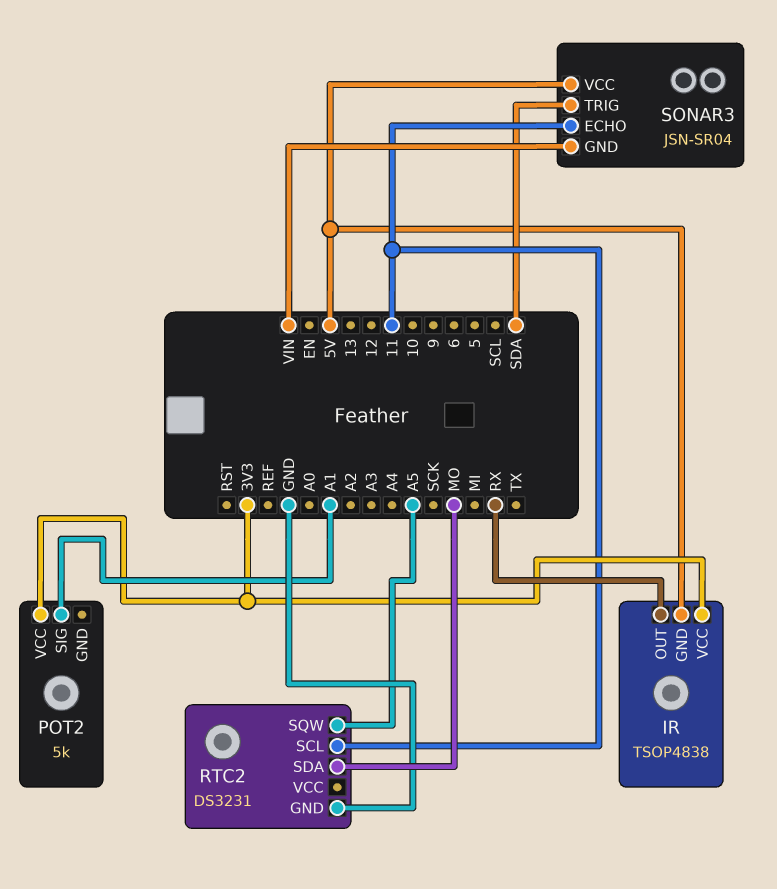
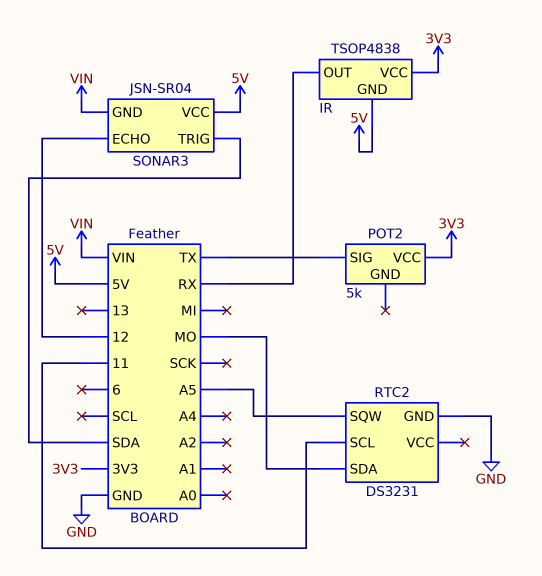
POT2 pin SIG: A1 -> TX
SONAR3 pin ECHO: 11 -> 12

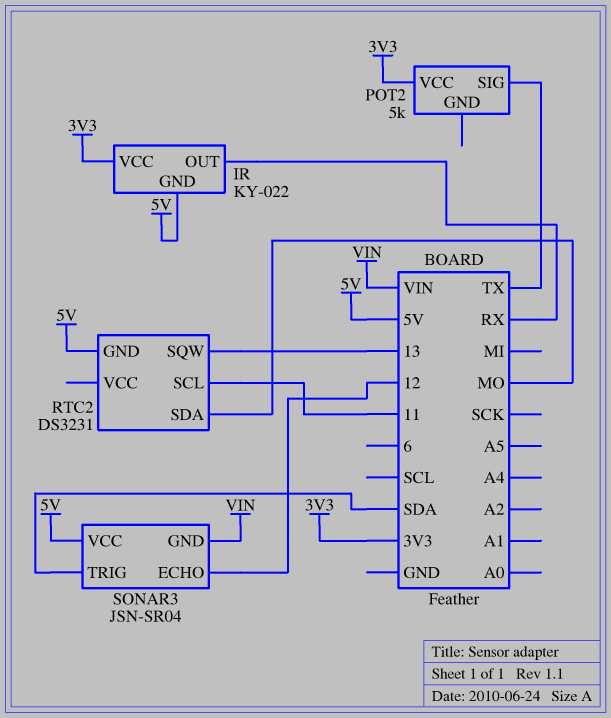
IR: TSOP4838 -> KY-022
RTC2 pin GND: GND -> 5V
RTC2 pin SQW: A5 -> 13

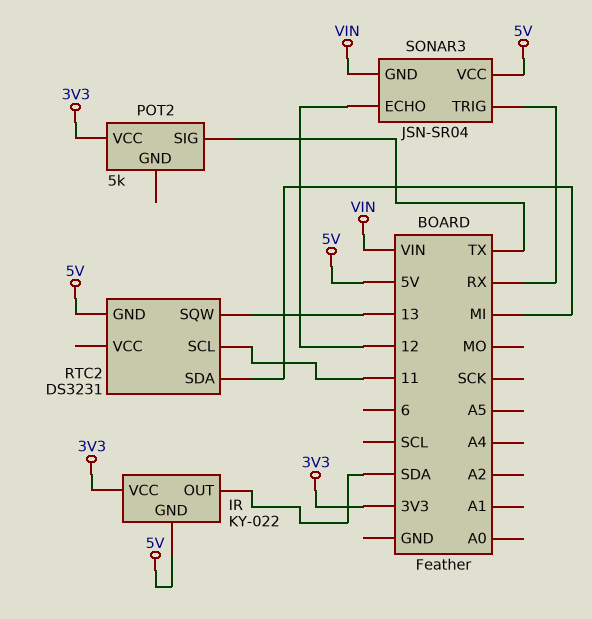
IR pin OUT: RX -> SDA
RTC2 pin SDA: MO -> MI
SONAR3 pin TRIG: SDA -> RX

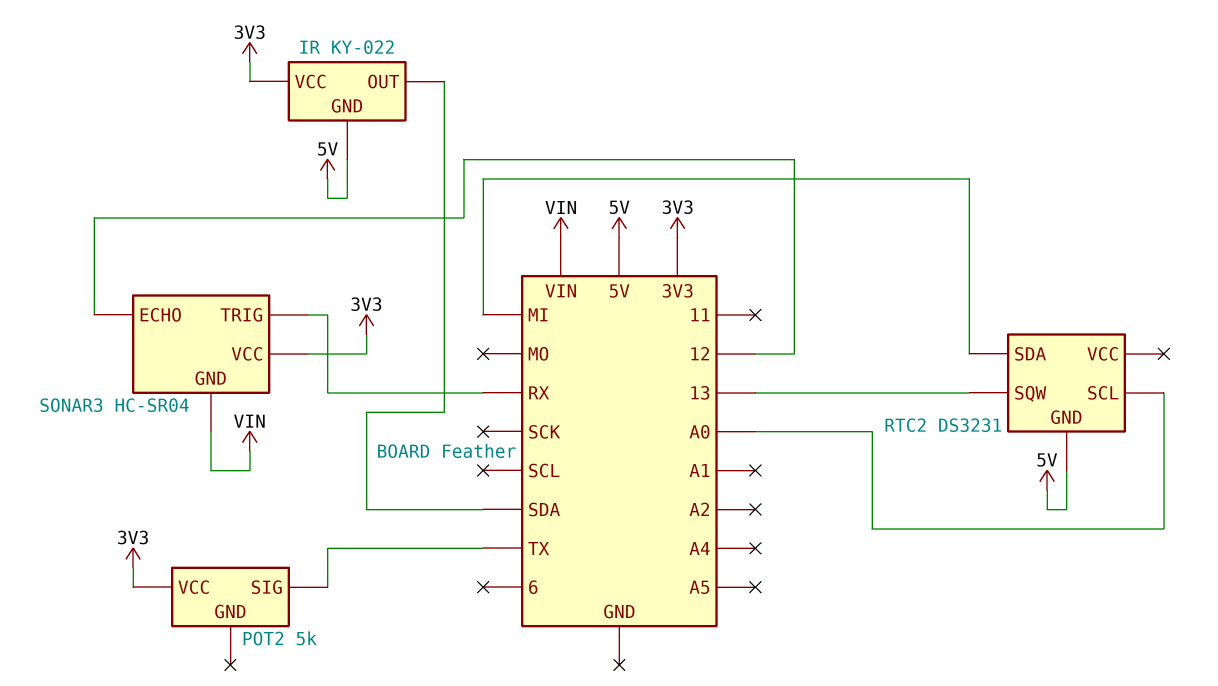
RTC2 pin SCL: 11 -> A0
SONAR3: JSN-SR04 -> HC-SR04
SONAR3 pin VCC: 5V -> 3V3

